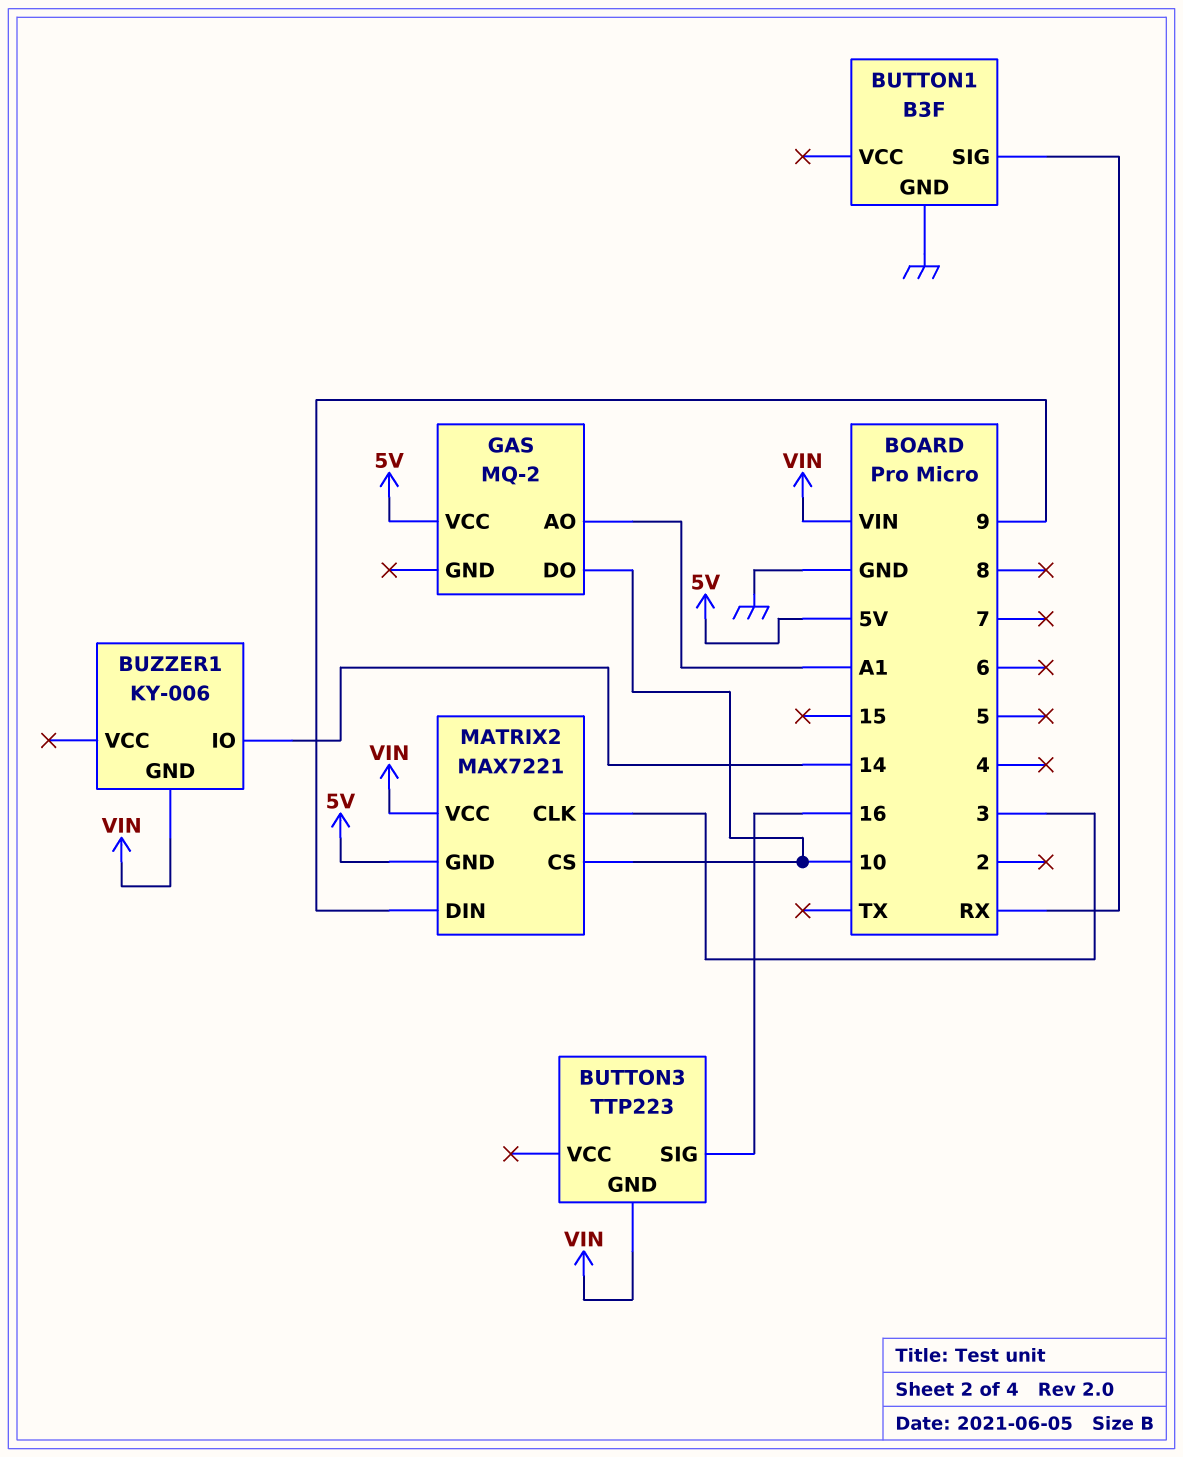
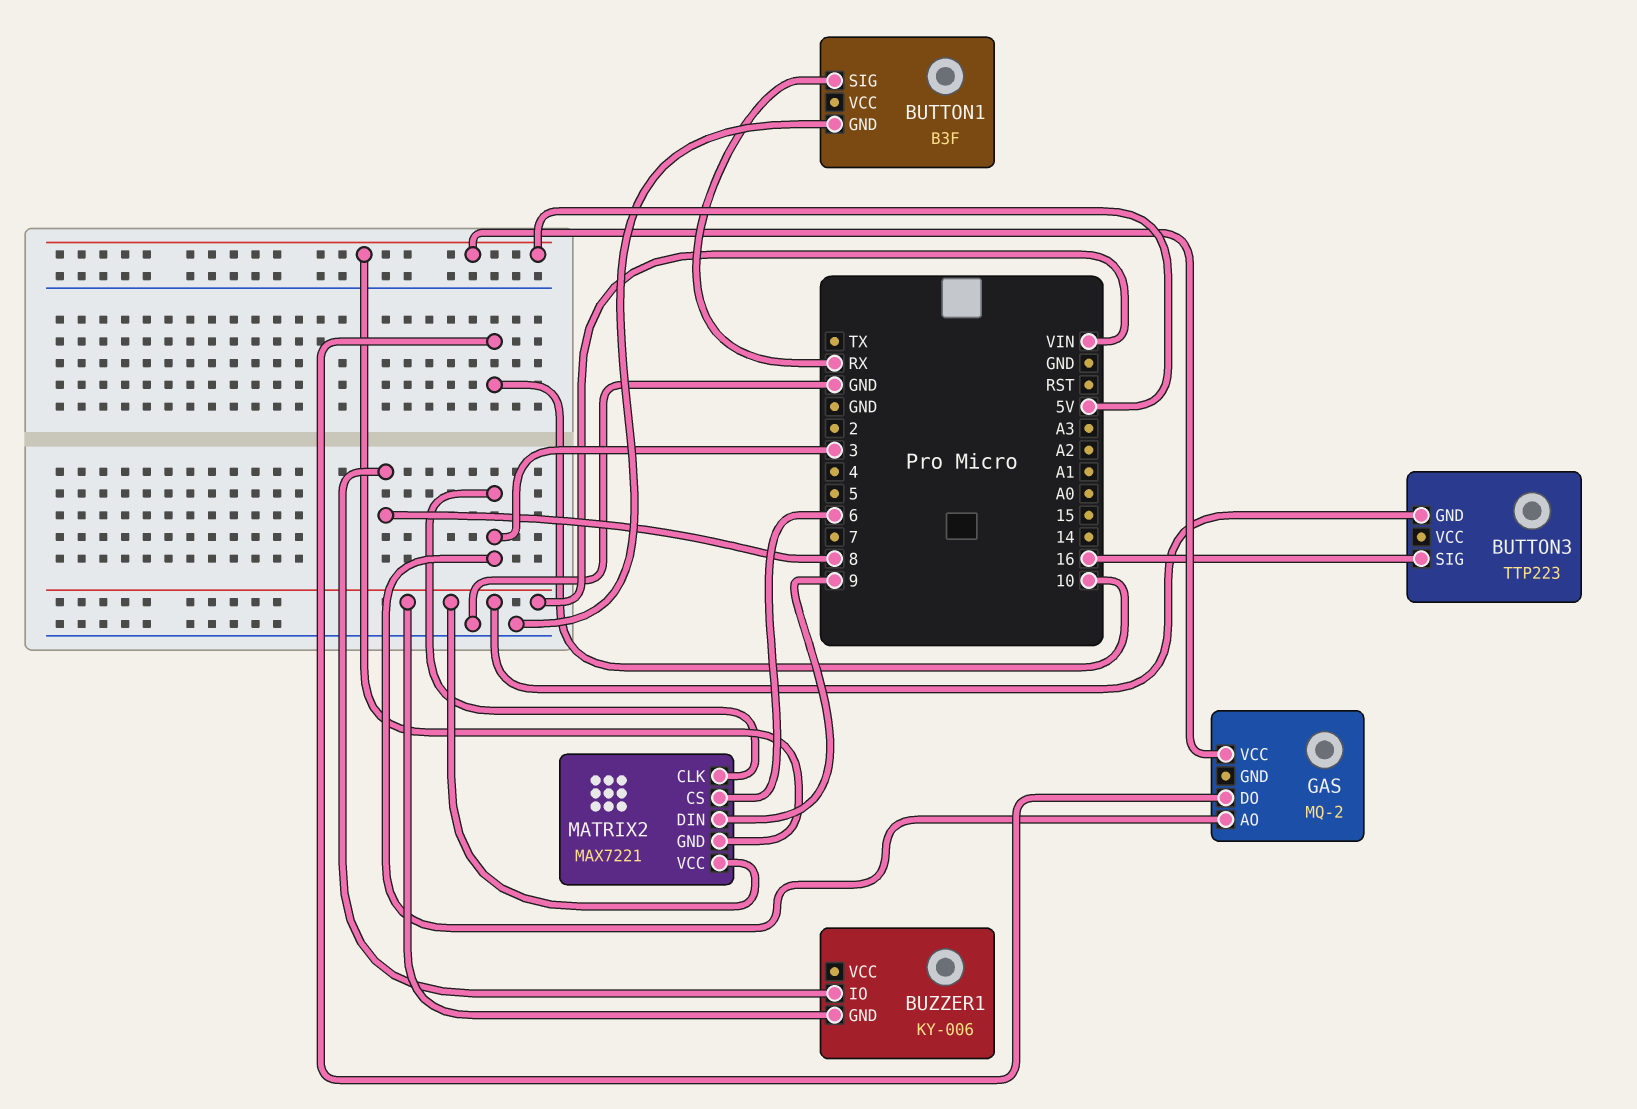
BUZZER1 pin IO: 14 -> 8
GAS pin AO: A1 -> 3
MATRIX2 pin CS: 10 -> 6

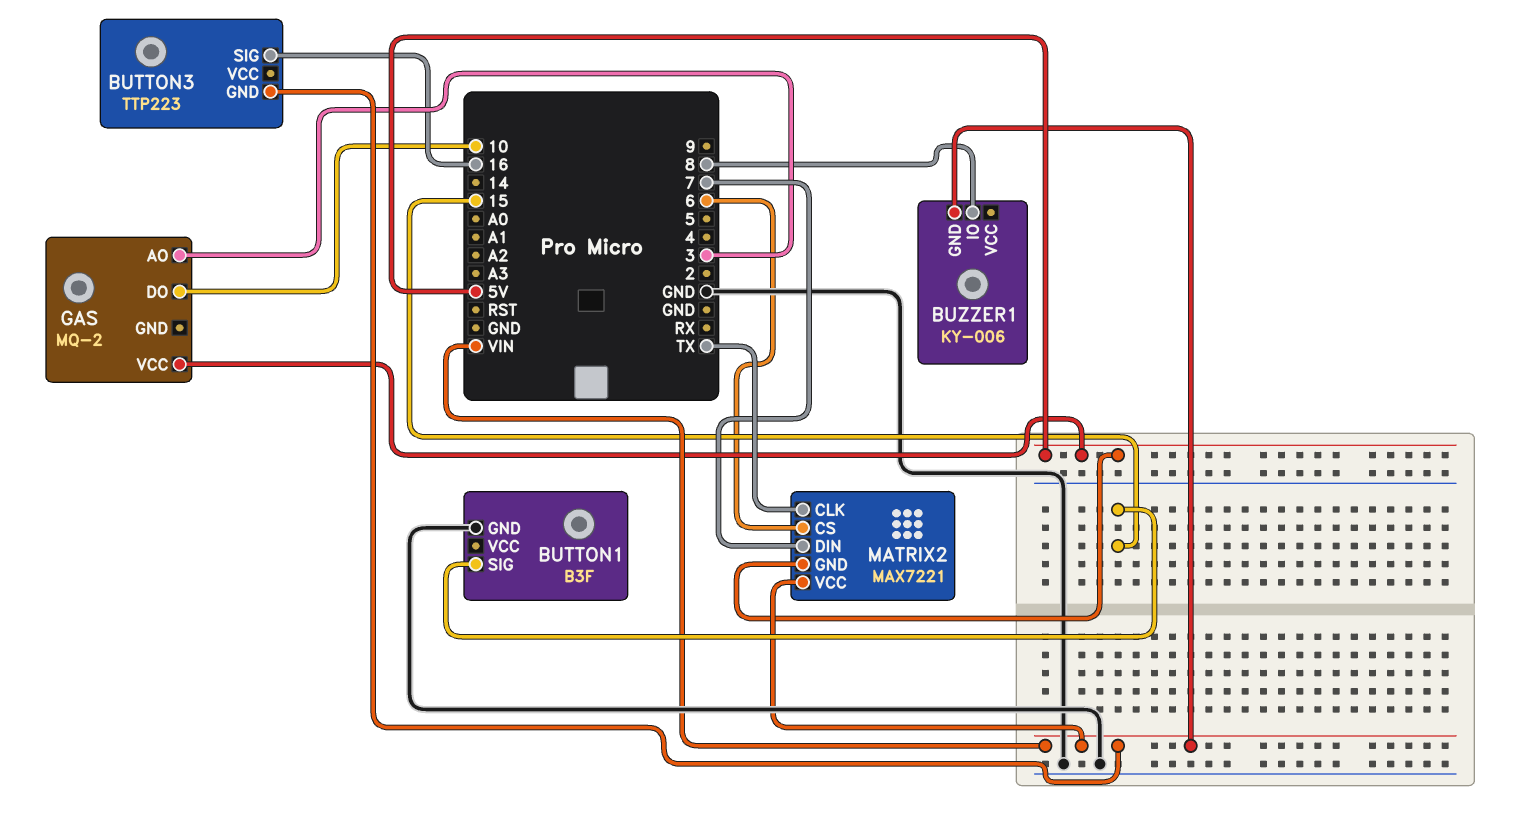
BUTTON1 pin SIG: RX -> 15
MATRIX2 pin CLK: 3 -> TX
MATRIX2 pin DIN: 9 -> 7

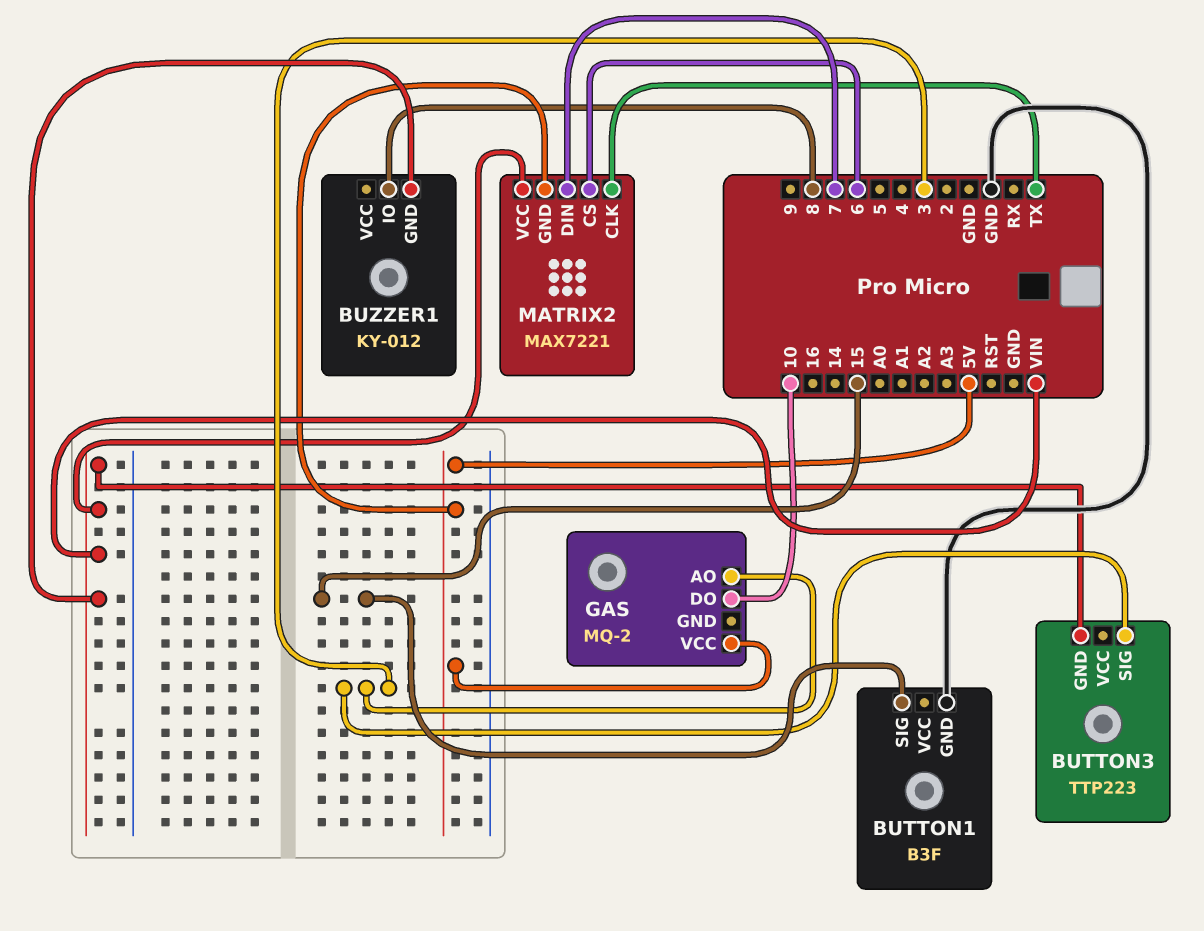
BUTTON3 pin SIG: 16 -> 3
BUZZER1: KY-006 -> KY-012

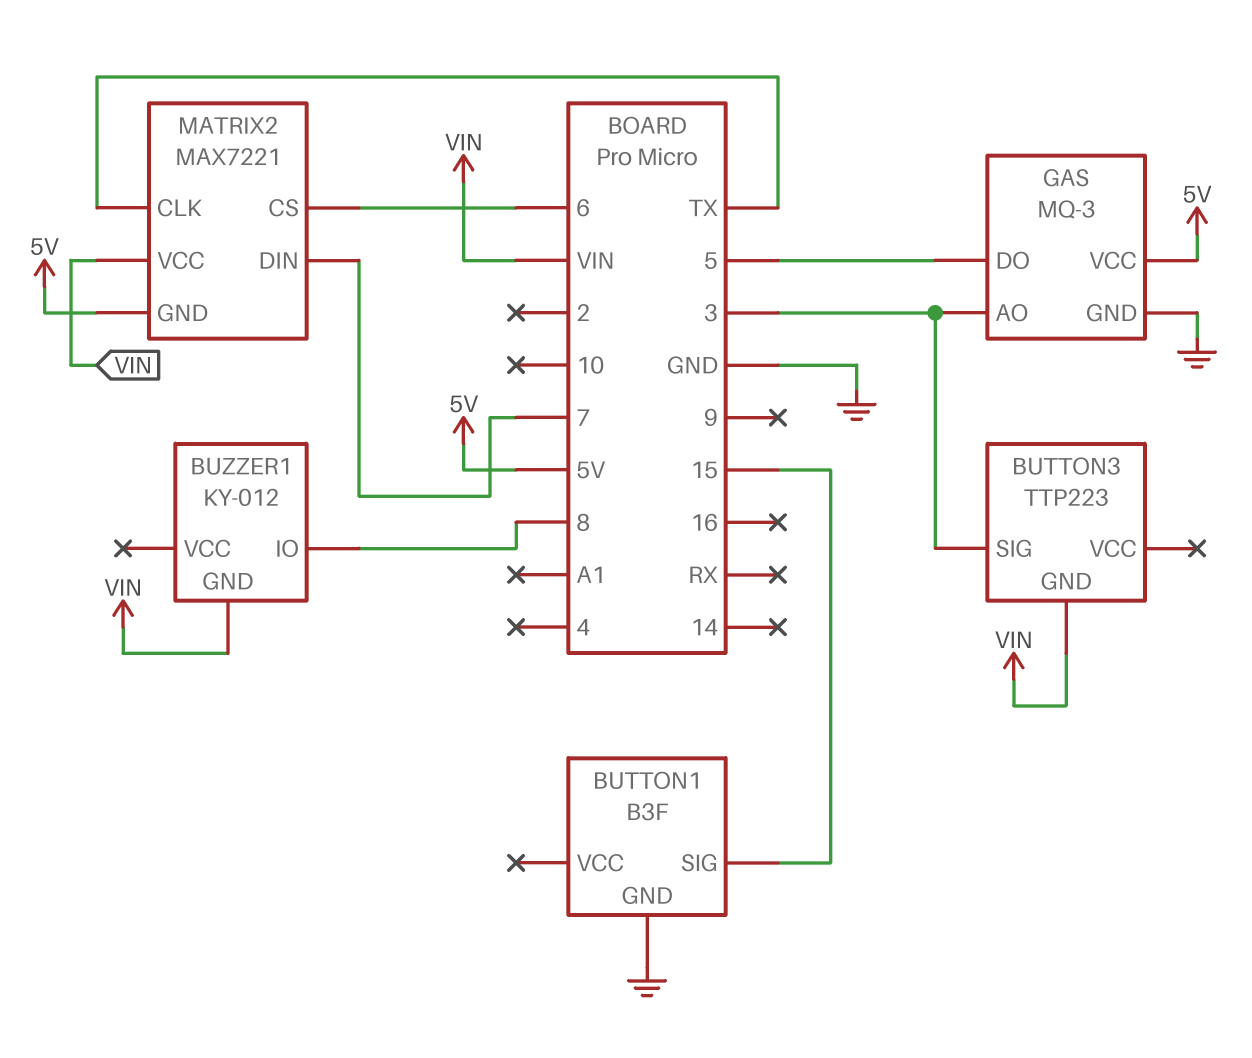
GAS: MQ-2 -> MQ-3
GAS pin DO: 10 -> 5
GAS pin GND: none -> GND

